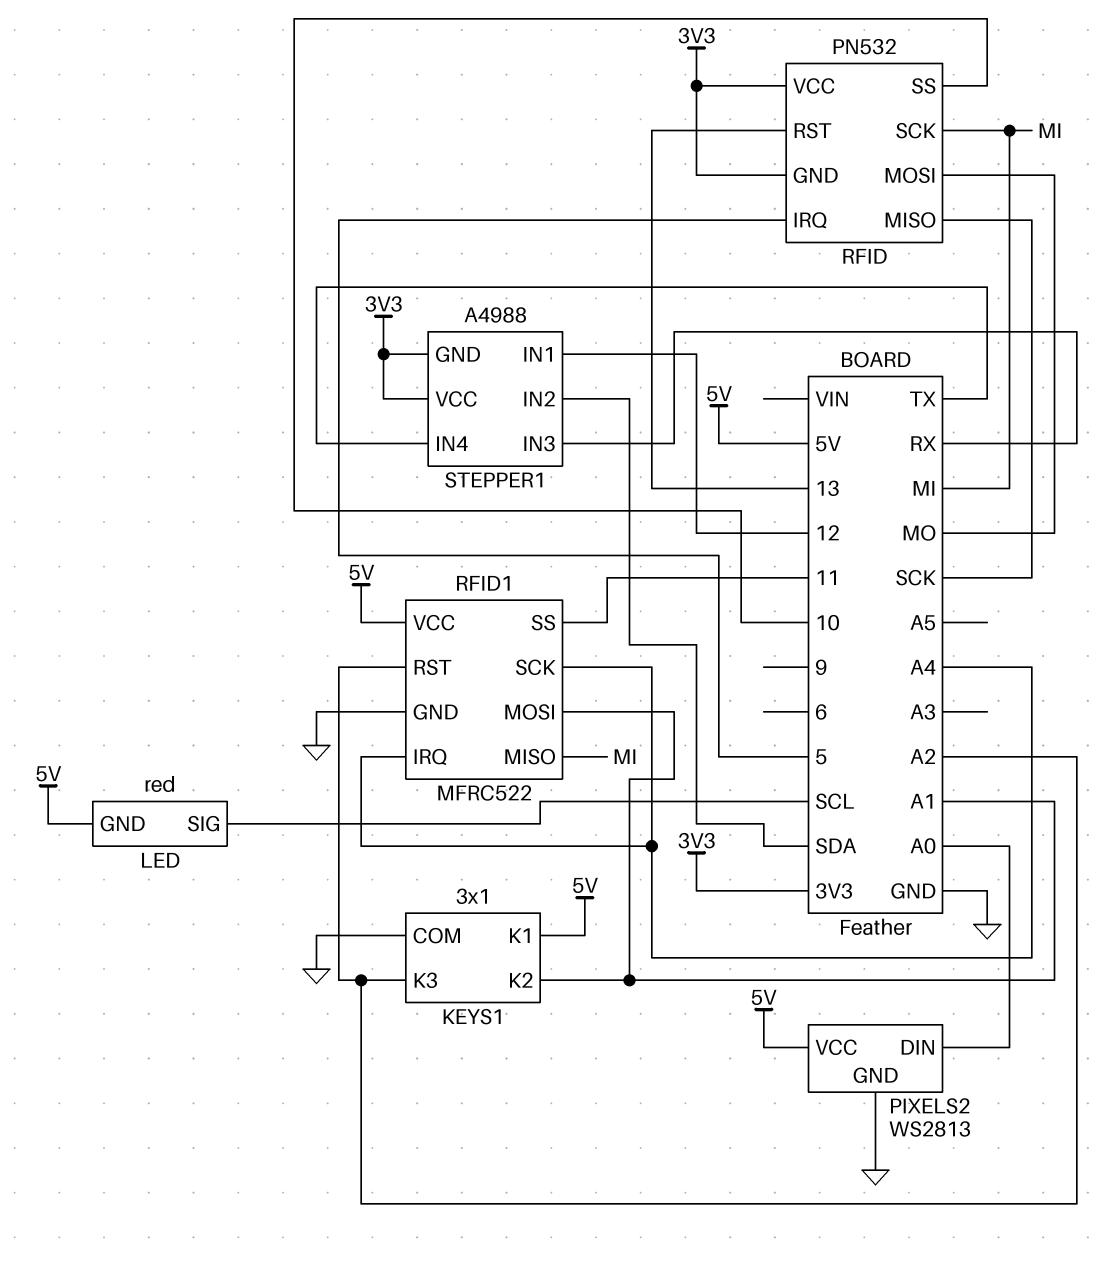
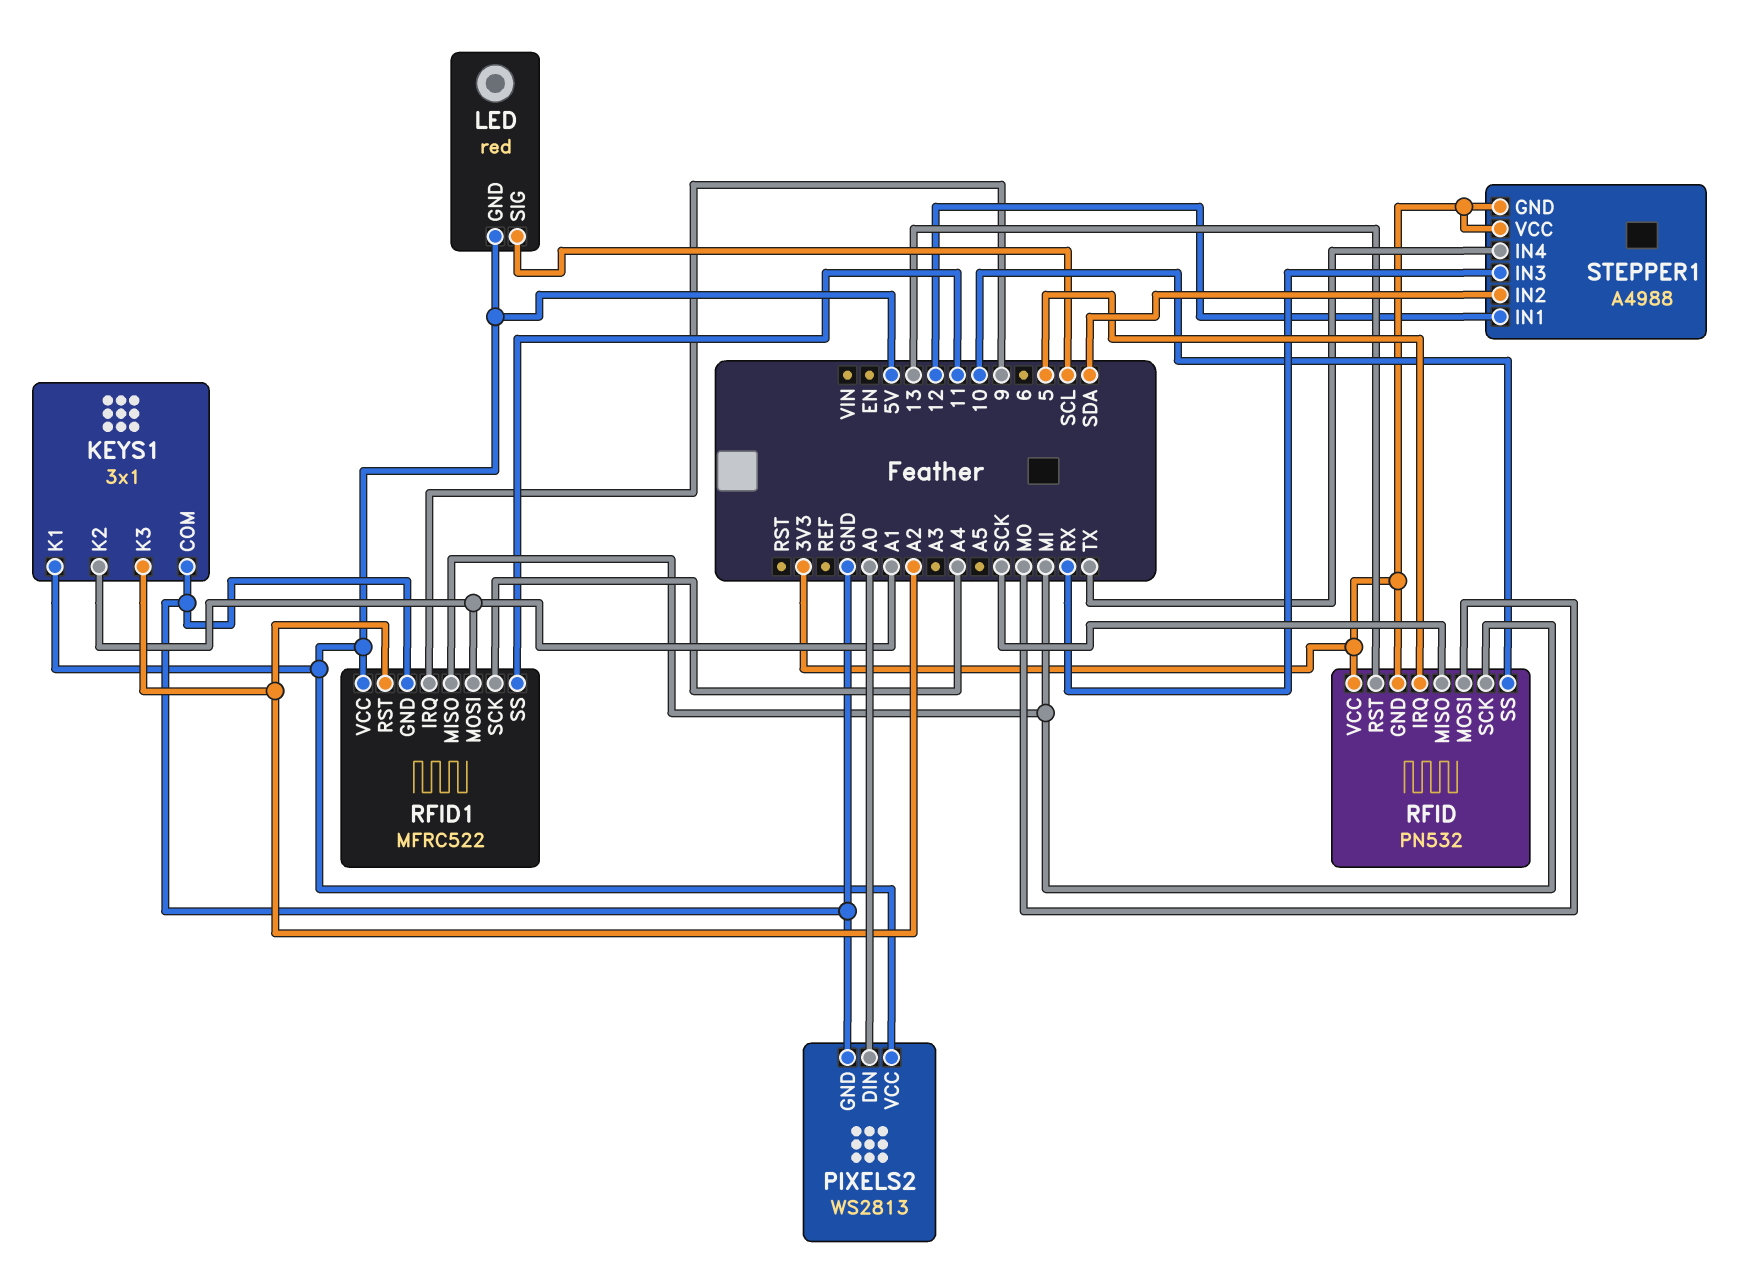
RFID1 pin IRQ: A4 -> 9

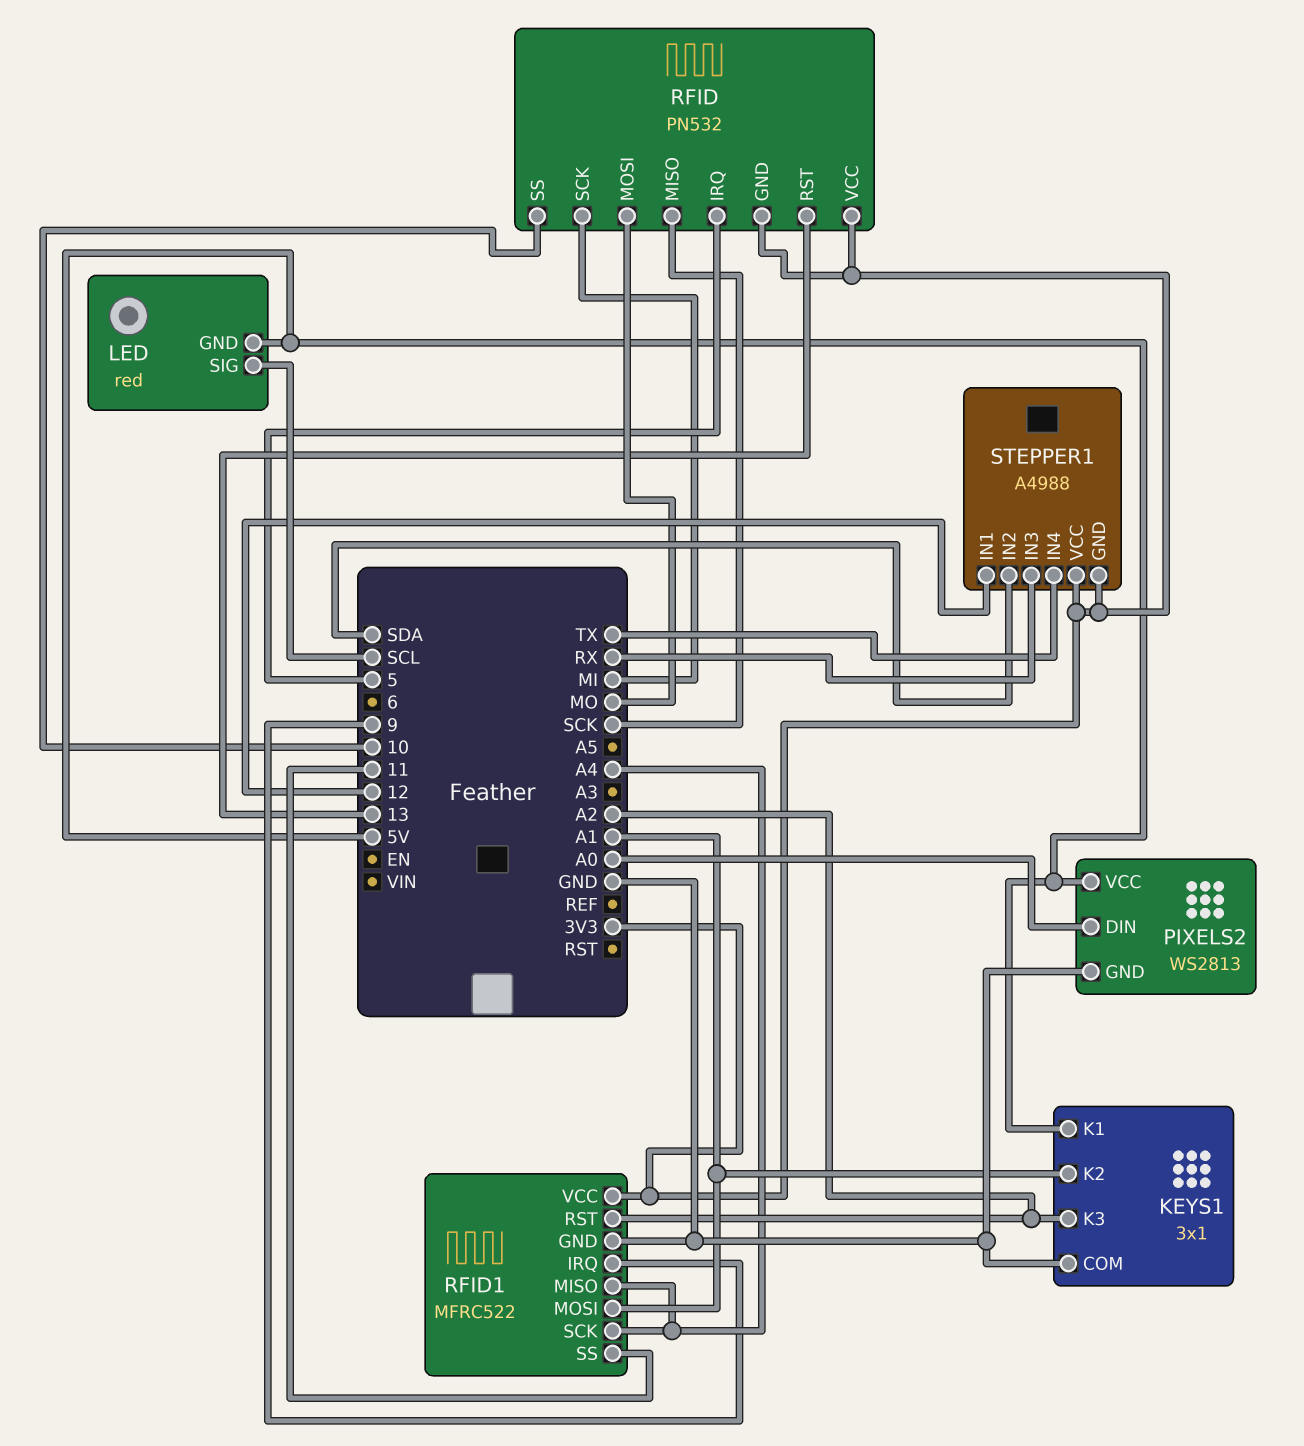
RFID1 pin MISO: MI -> A4
RFID1 pin VCC: 5V -> 3V3

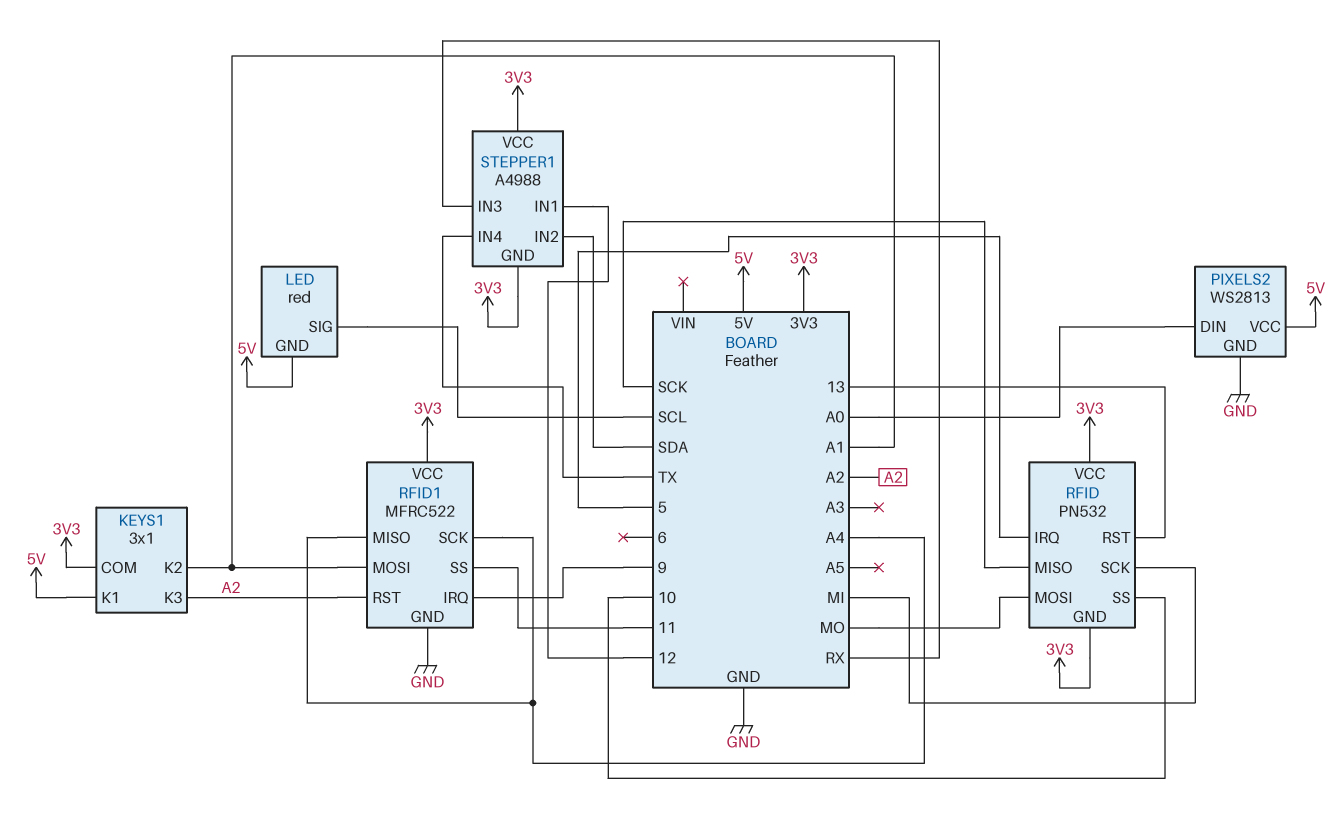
KEYS1 pin COM: GND -> 3V3

